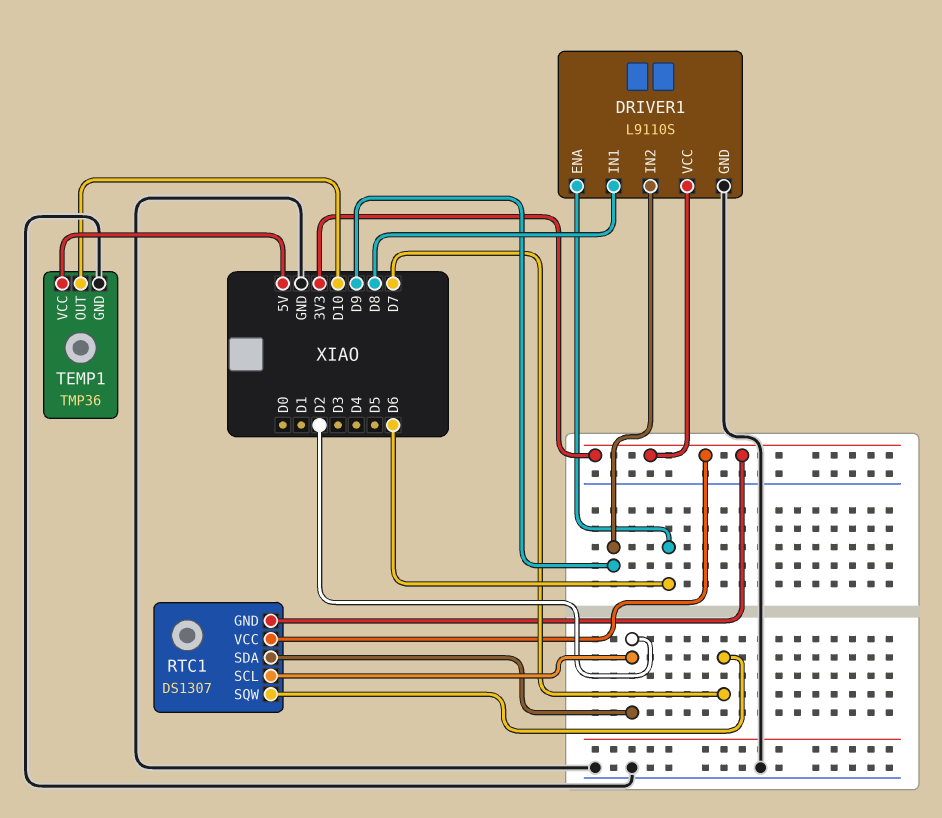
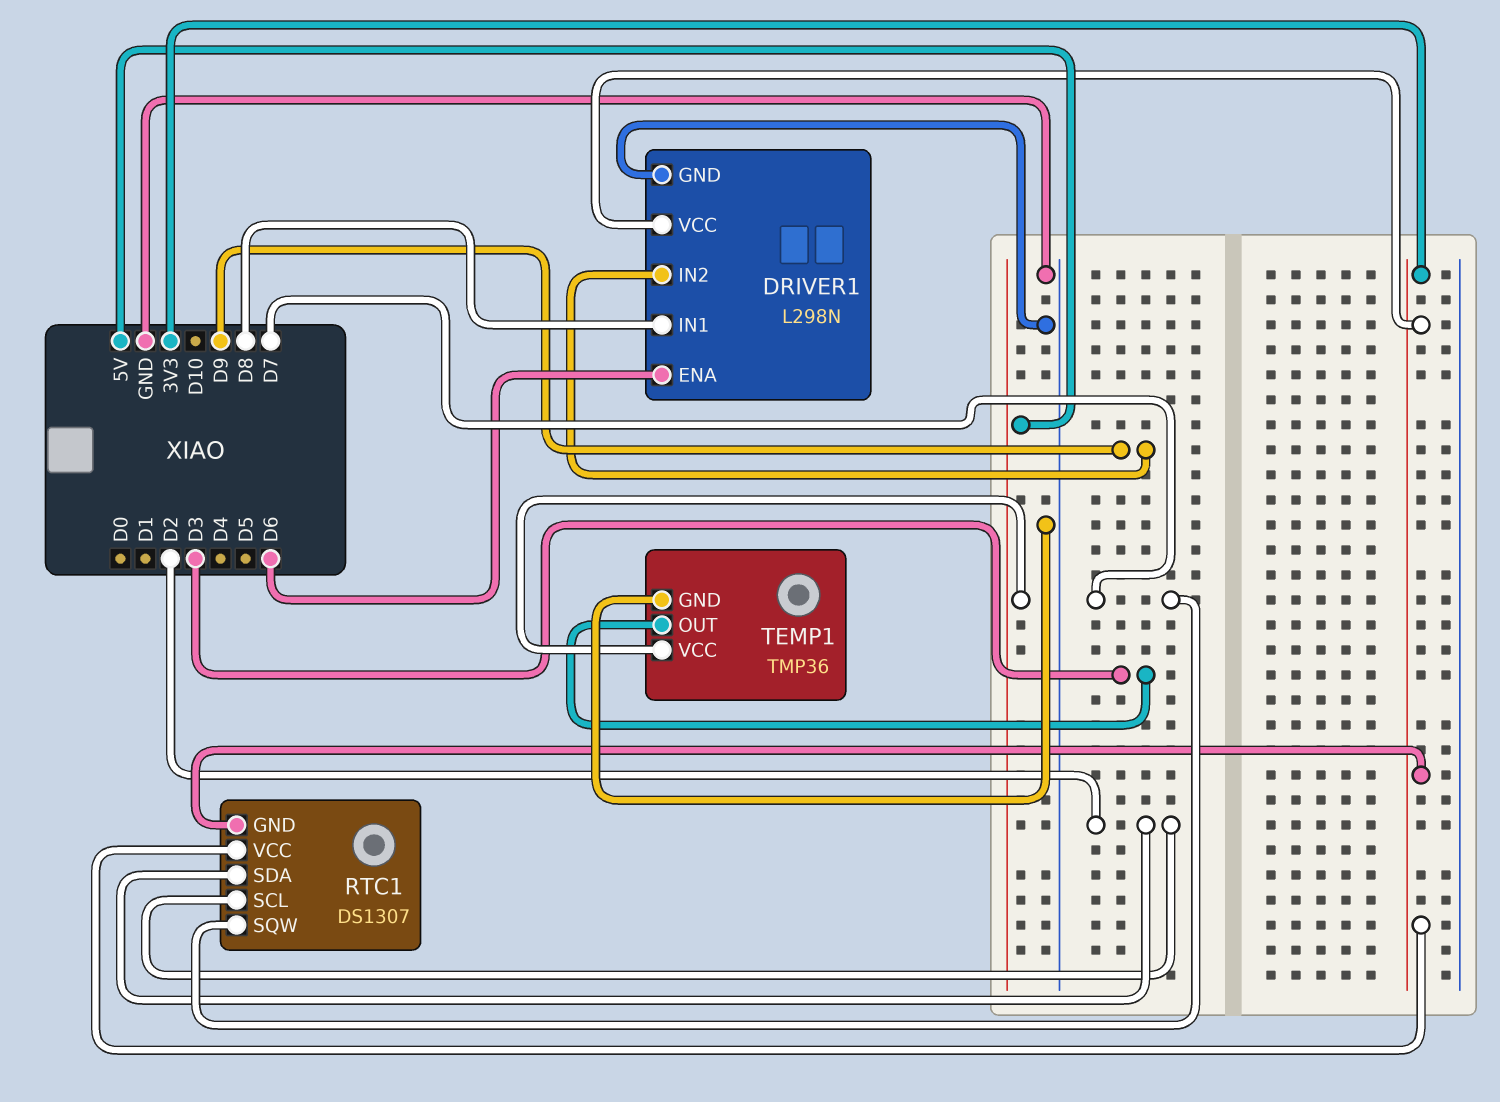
DRIVER1: L9110S -> L298N
TEMP1 pin OUT: D10 -> D3

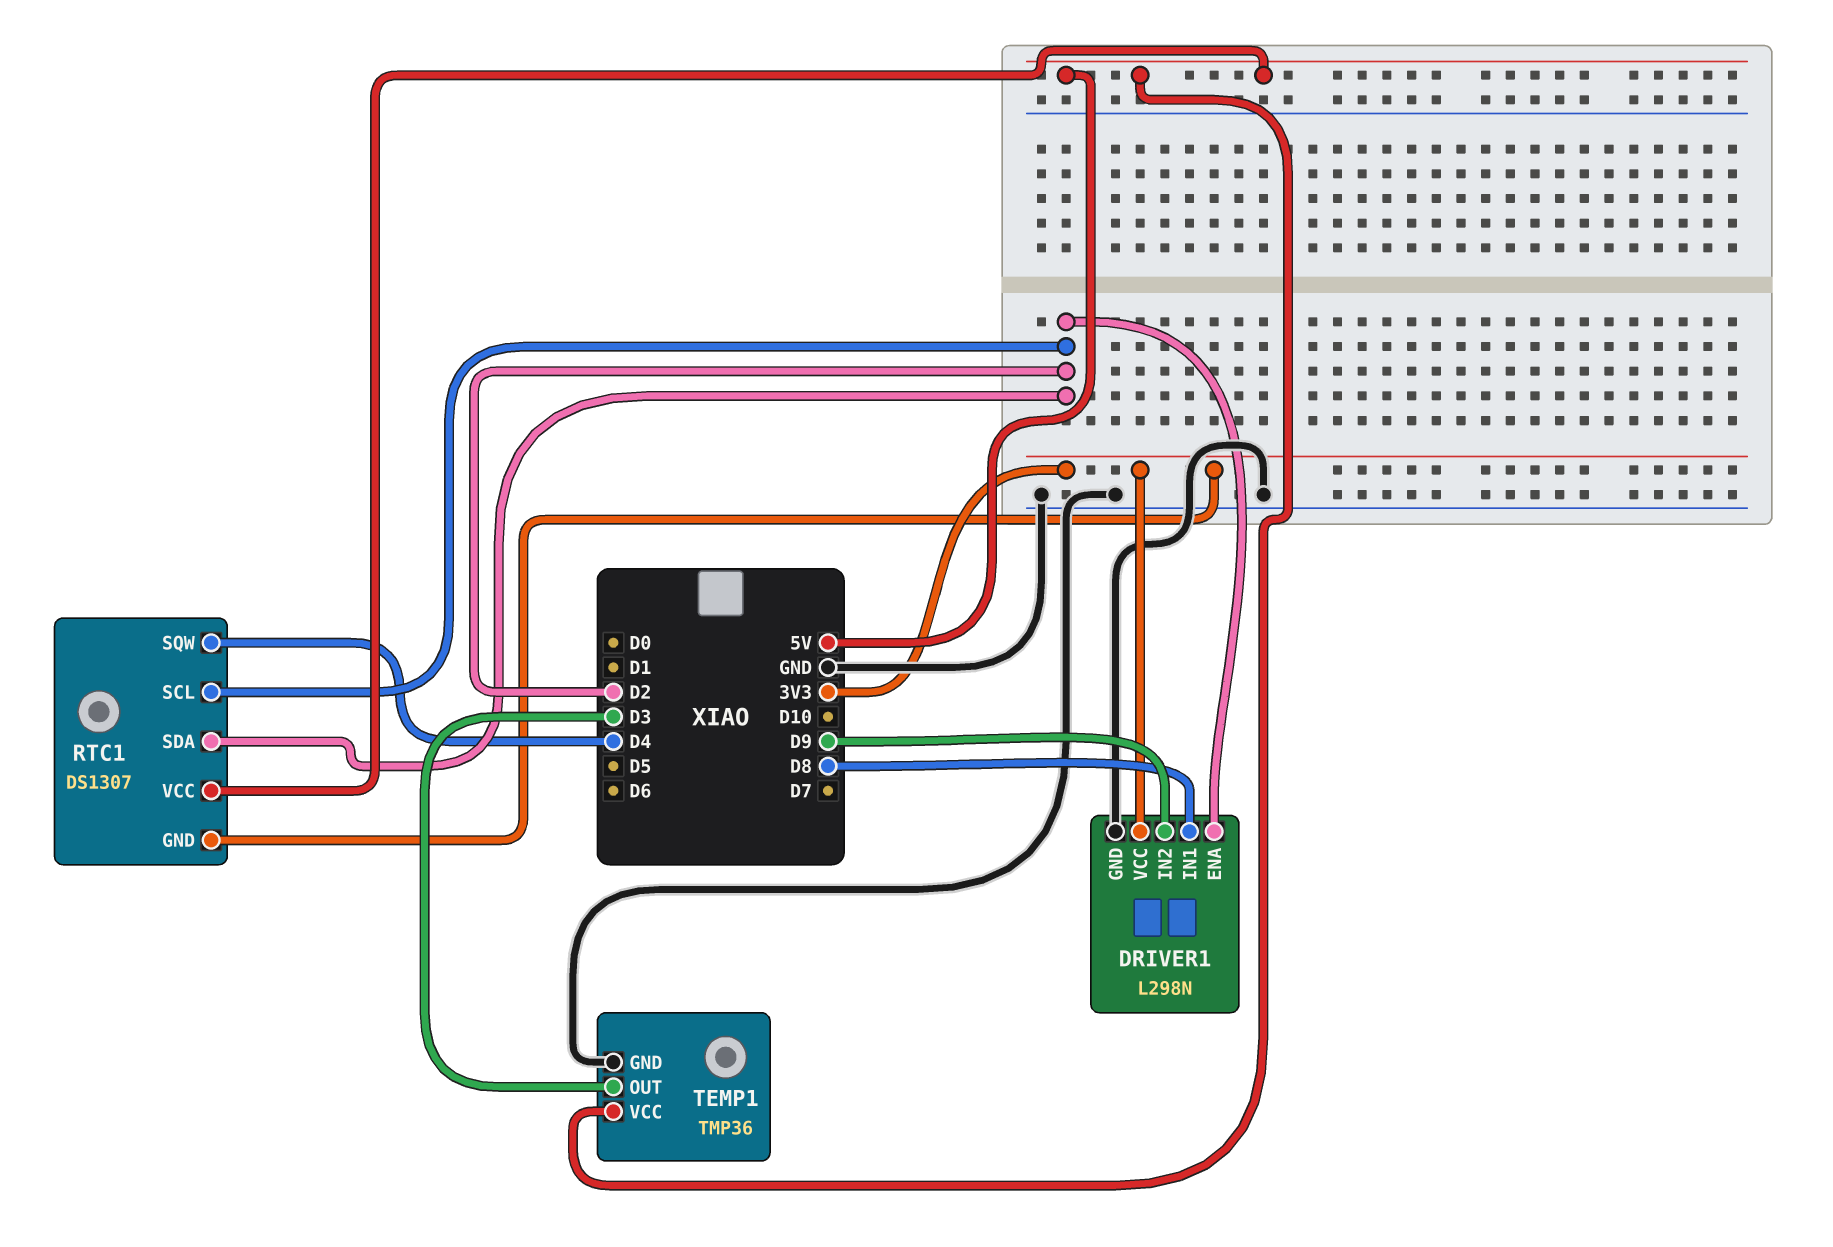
DRIVER1 pin ENA: D6 -> D2
RTC1 pin SQW: D7 -> D4
RTC1 pin VCC: 3V3 -> 5V

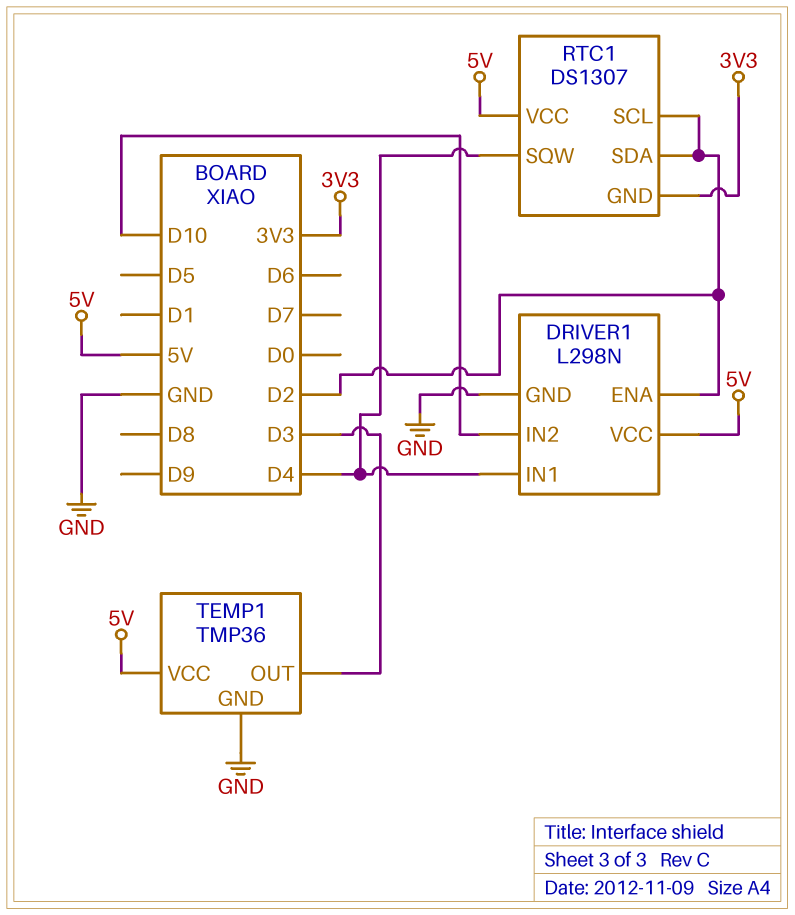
DRIVER1 pin IN1: D8 -> D4
DRIVER1 pin IN2: D9 -> D10
DRIVER1 pin VCC: 3V3 -> 5V

